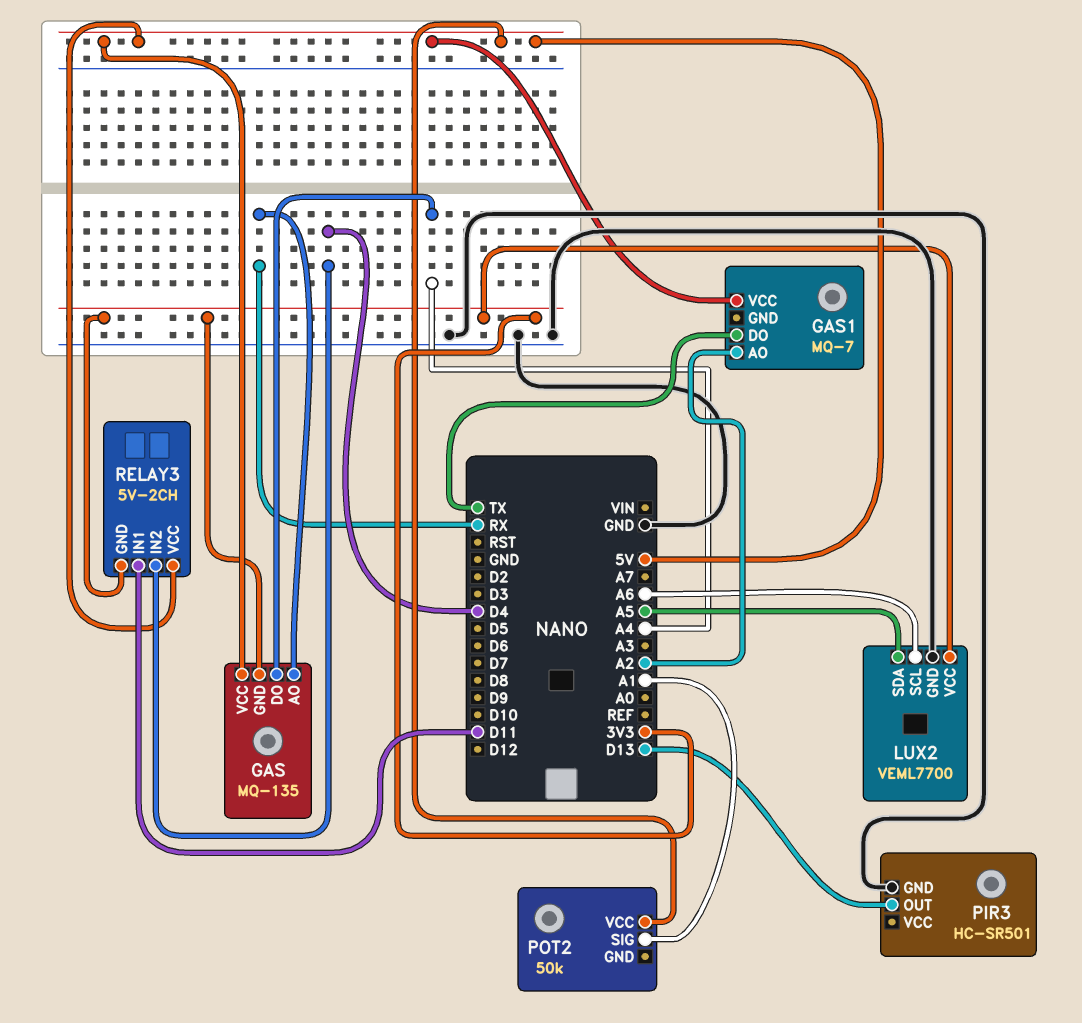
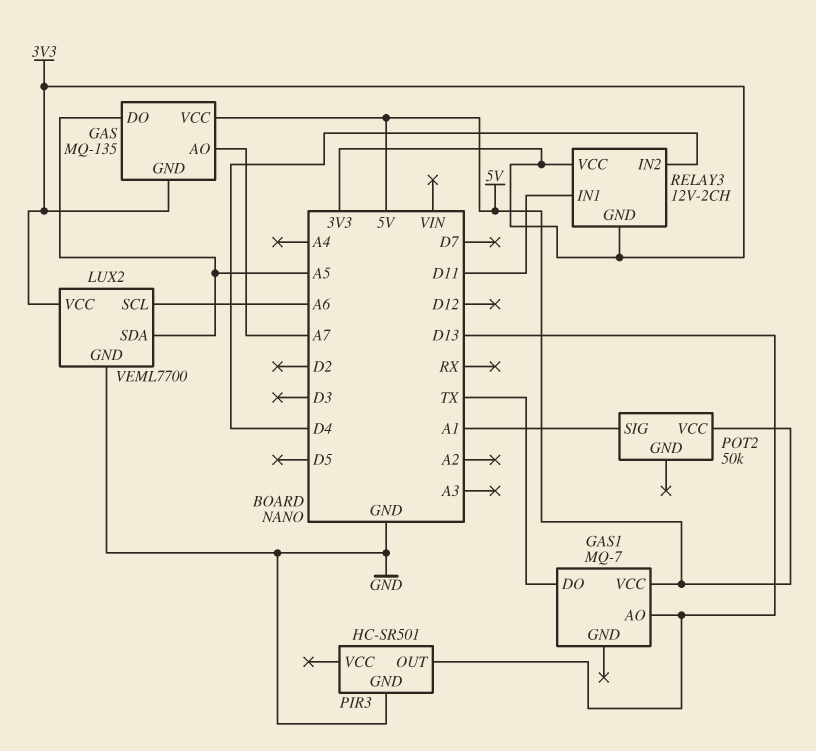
GAS pin AO: RX -> A7
GAS pin DO: A4 -> A5
GAS1 pin AO: A2 -> D13
RELAY3: 5V-2CH -> 12V-2CH
RELAY3 pin VCC: 5V -> 3V3

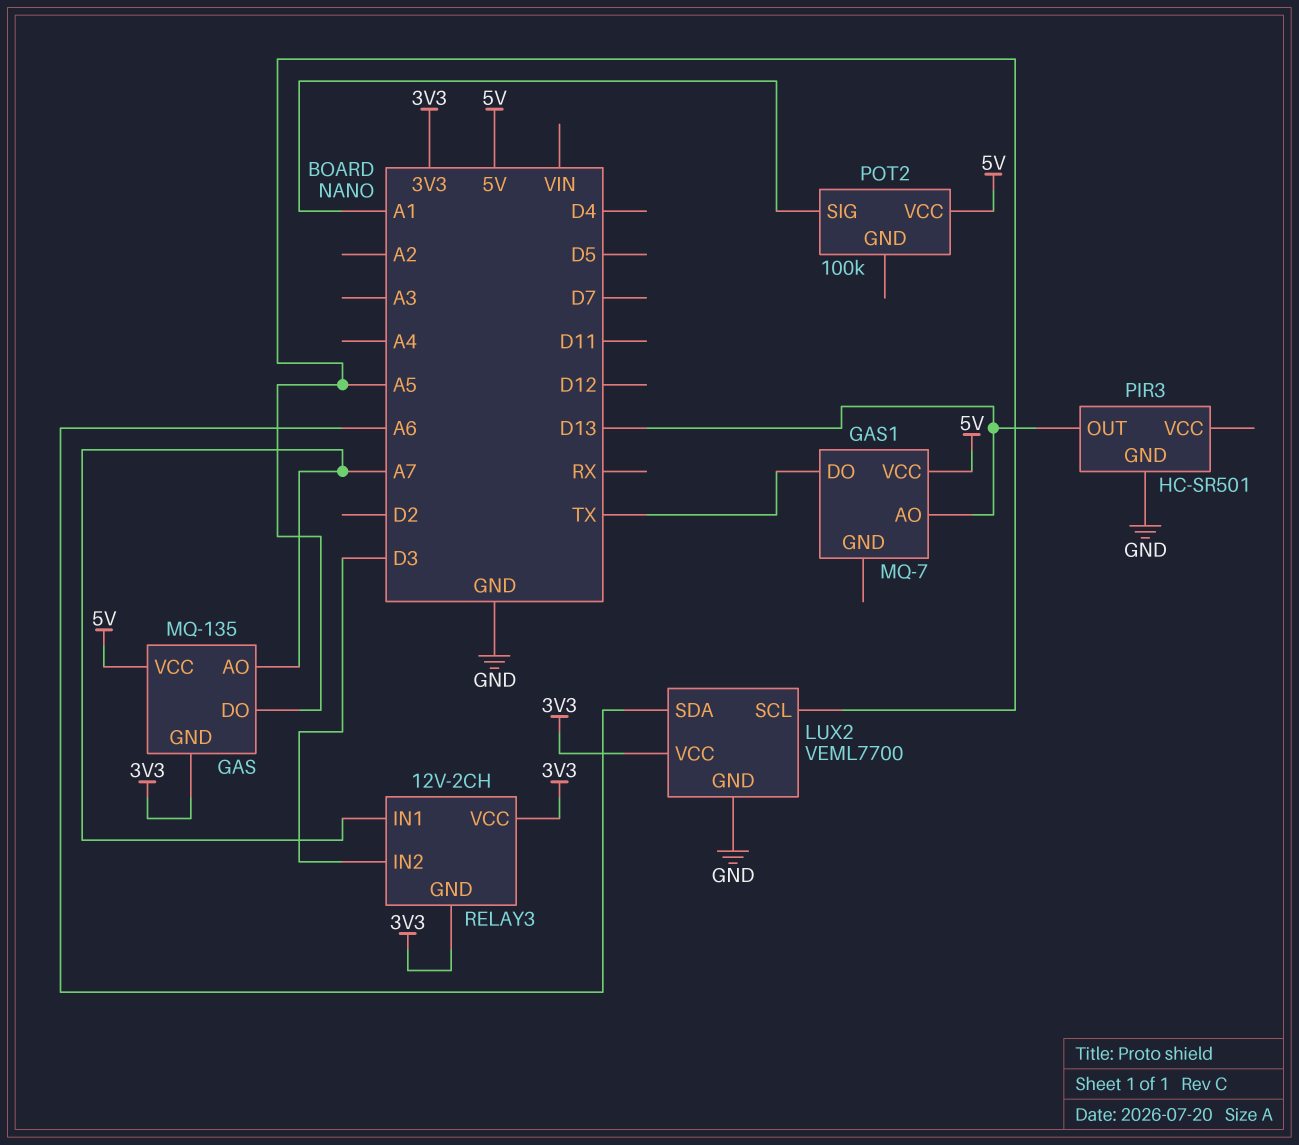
LUX2 pin SCL: A6 -> A5
LUX2 pin SDA: A5 -> A6
POT2: 50k -> 100k
RELAY3 pin IN1: D11 -> A7
RELAY3 pin IN2: D4 -> D3

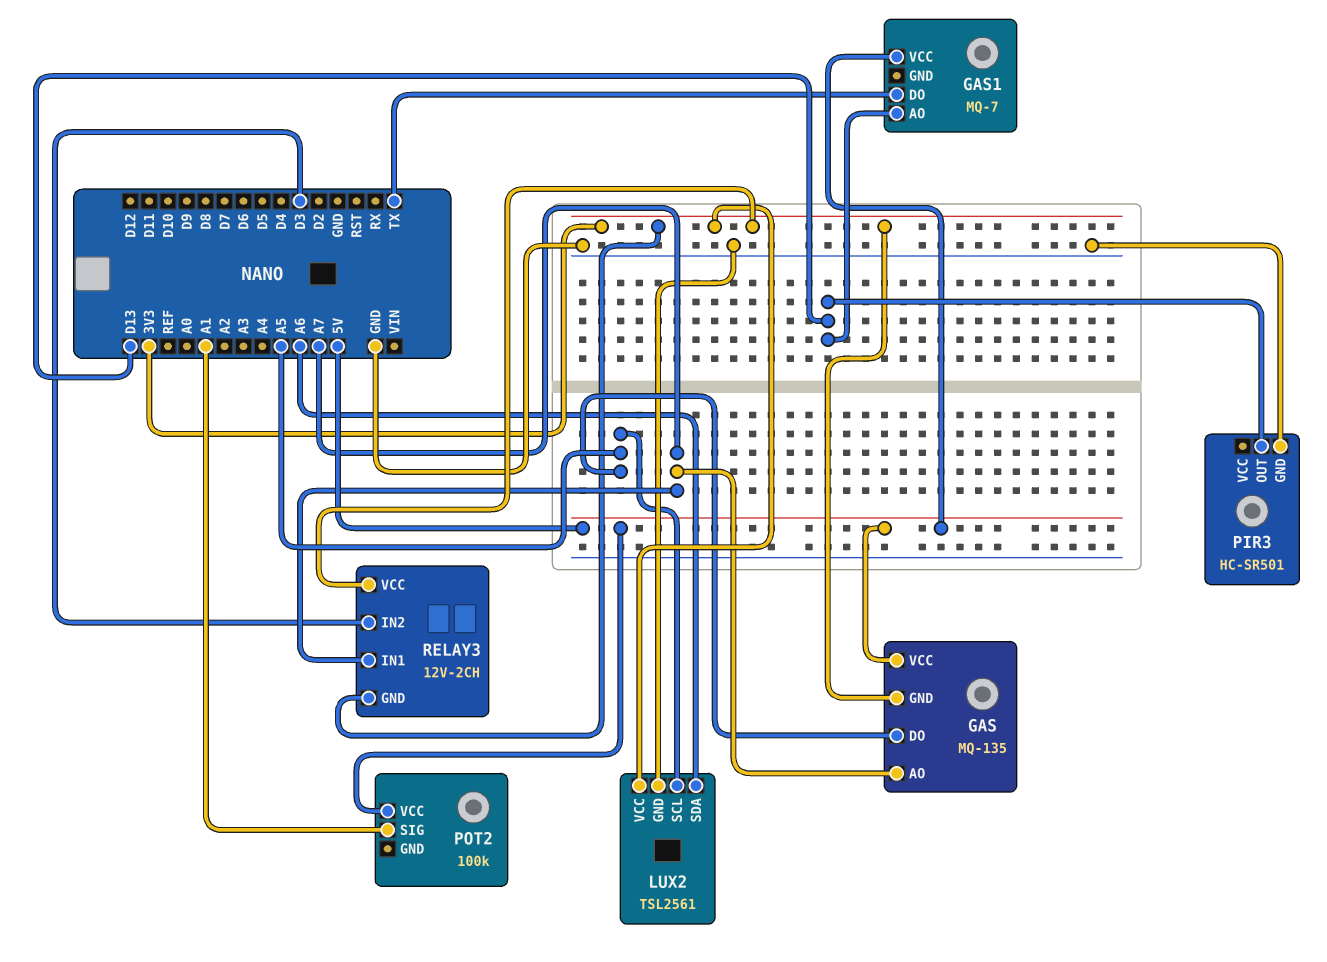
LUX2: VEML7700 -> TSL2561

